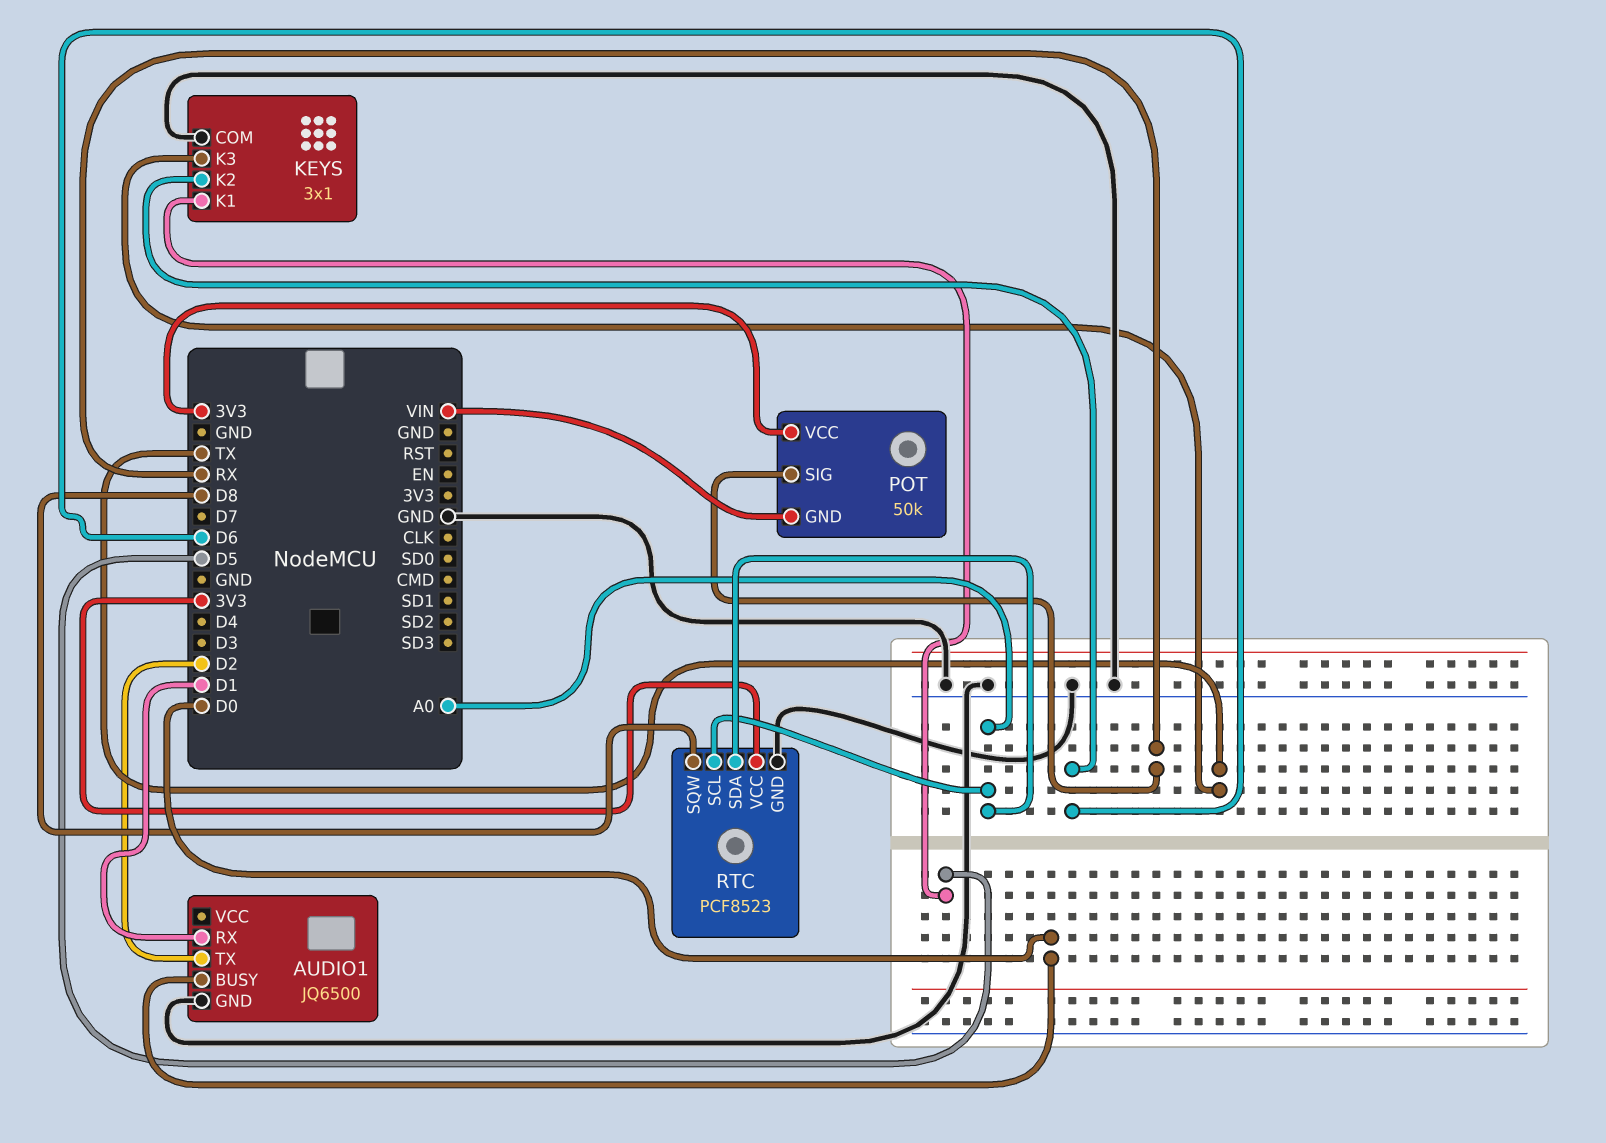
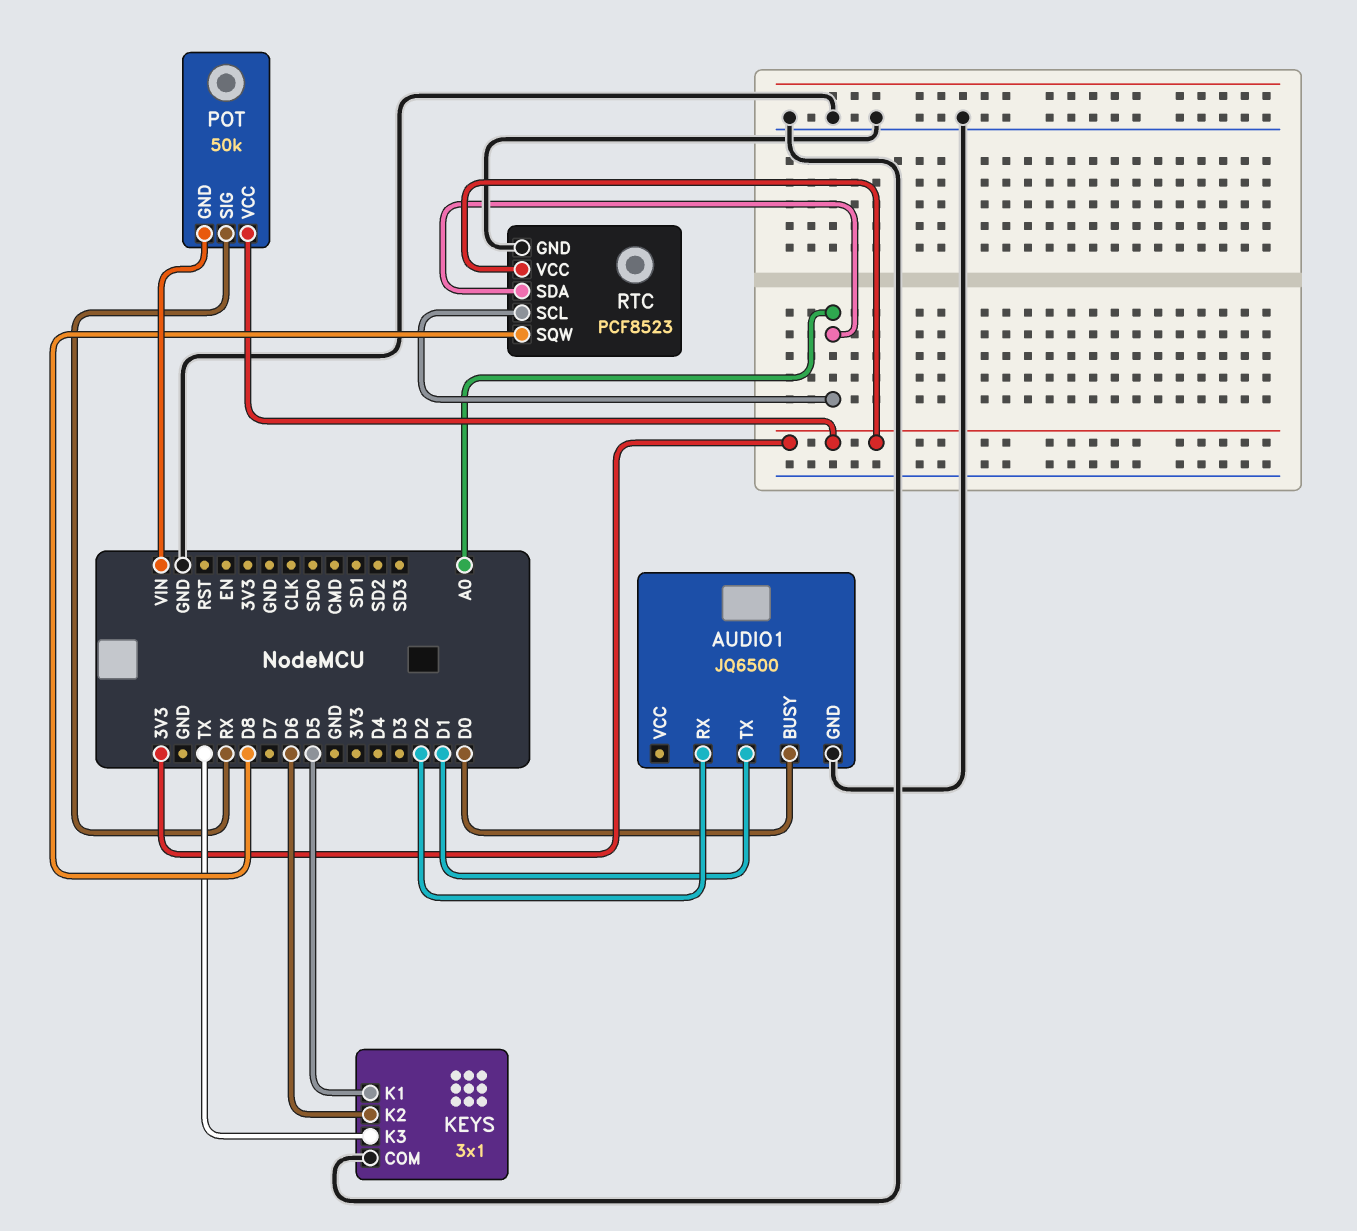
AUDIO1 pin RX: D1 -> D2
AUDIO1 pin TX: D2 -> D1

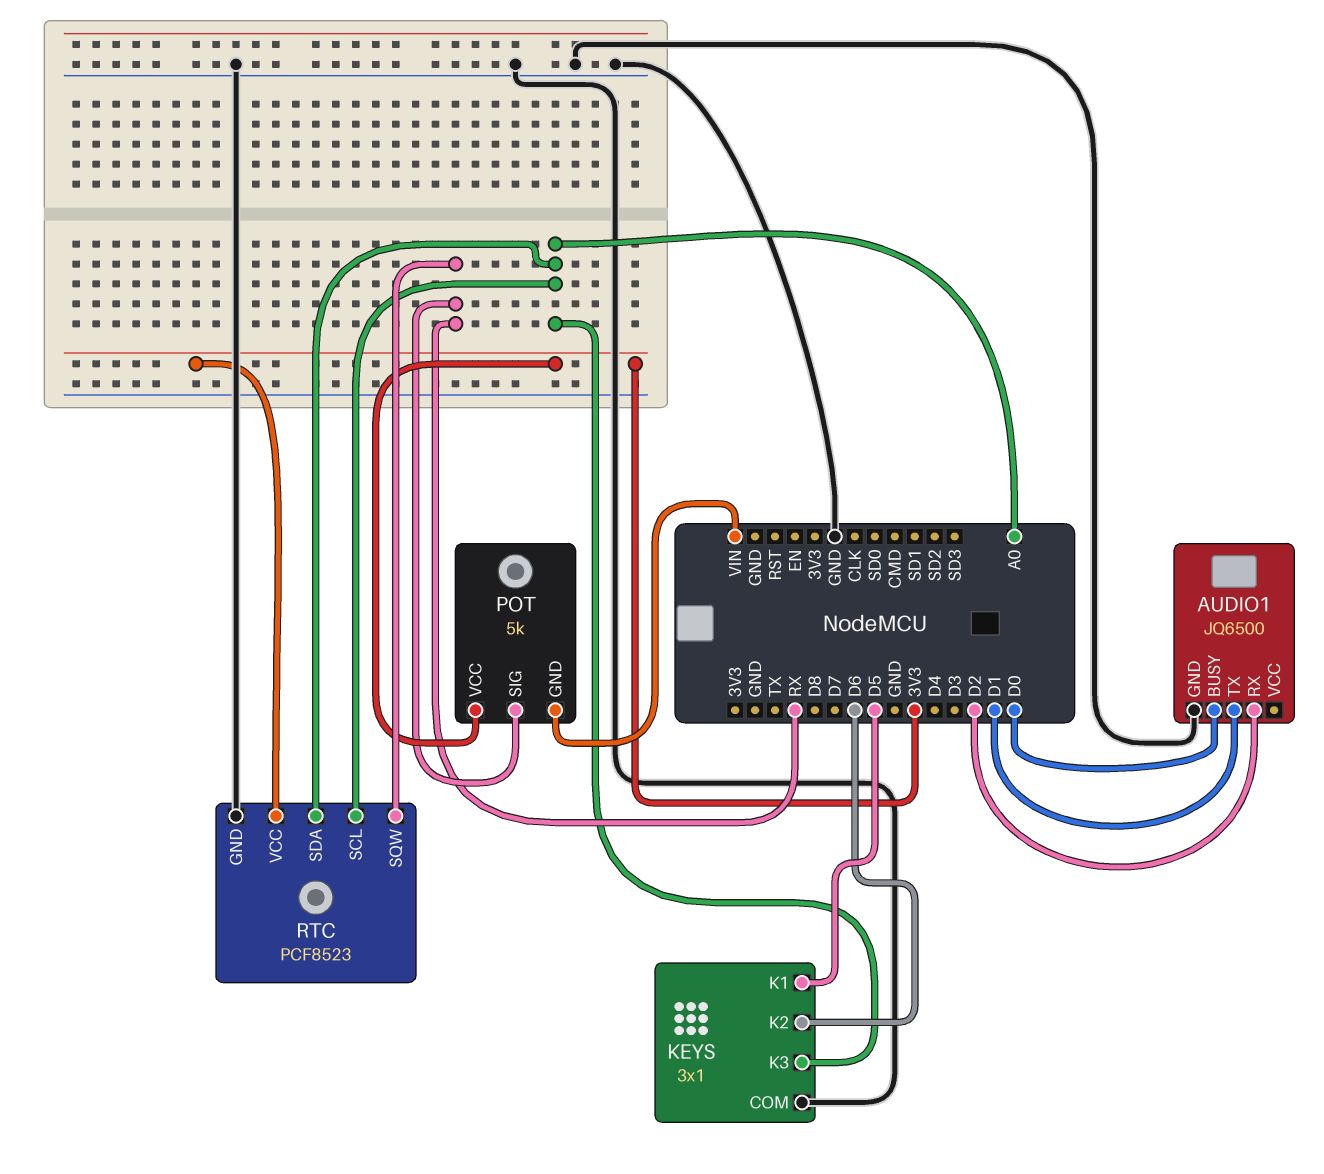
KEYS pin K3: TX -> A0
POT: 50k -> 5k
RTC pin SQW: D8 -> RX

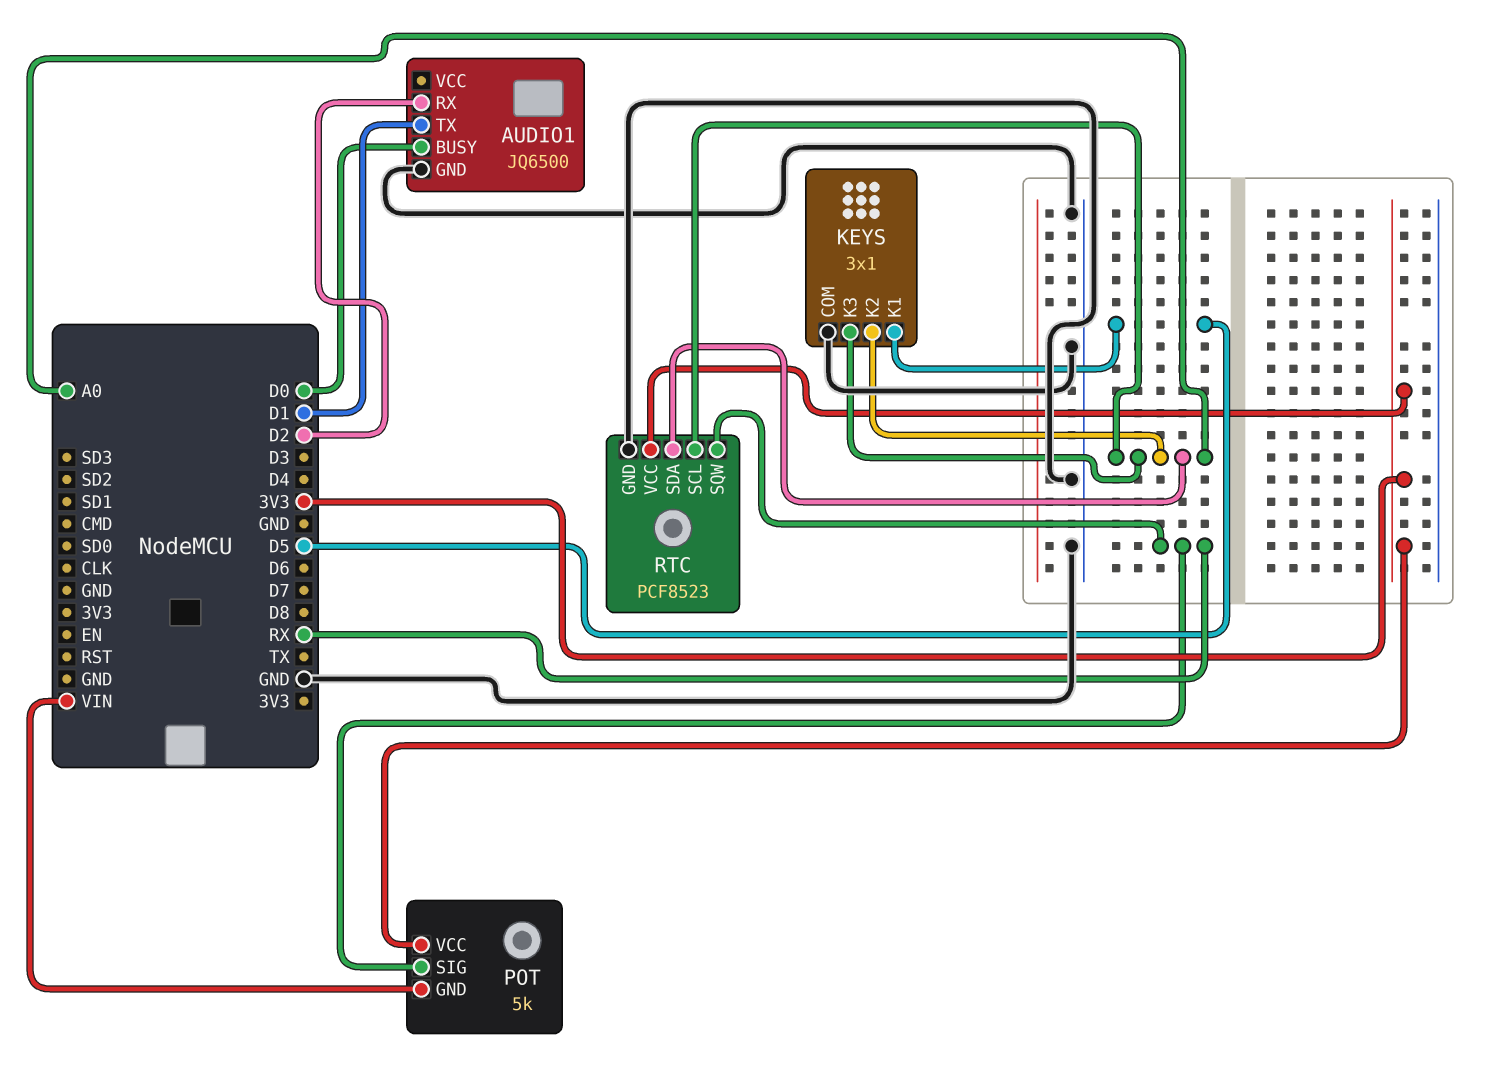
KEYS pin K2: D6 -> A0

